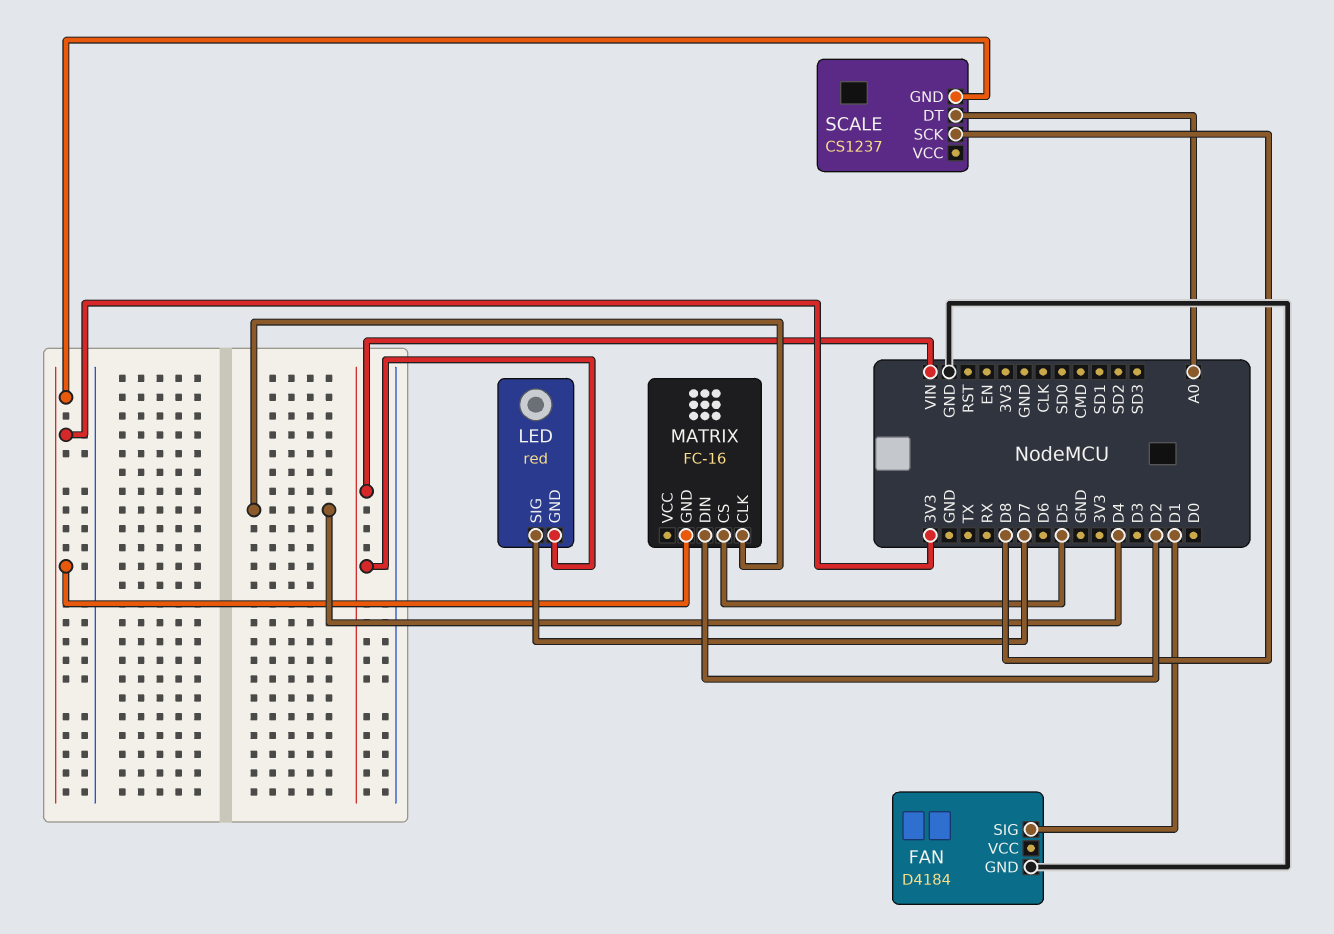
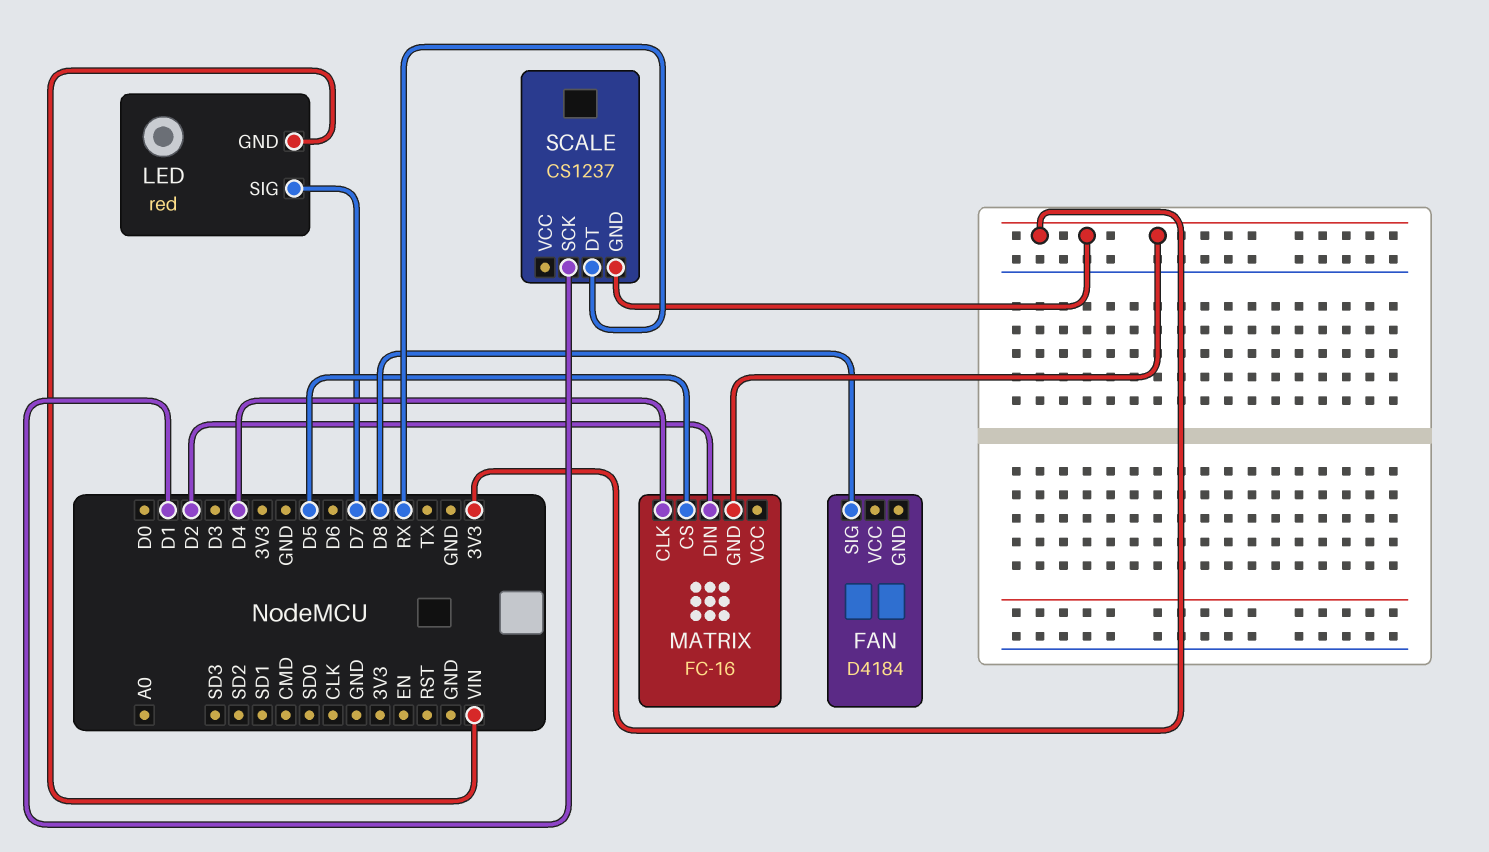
FAN pin GND: GND -> none
FAN pin SIG: D1 -> D8
SCALE pin DT: A0 -> RX
SCALE pin SCK: D8 -> D1

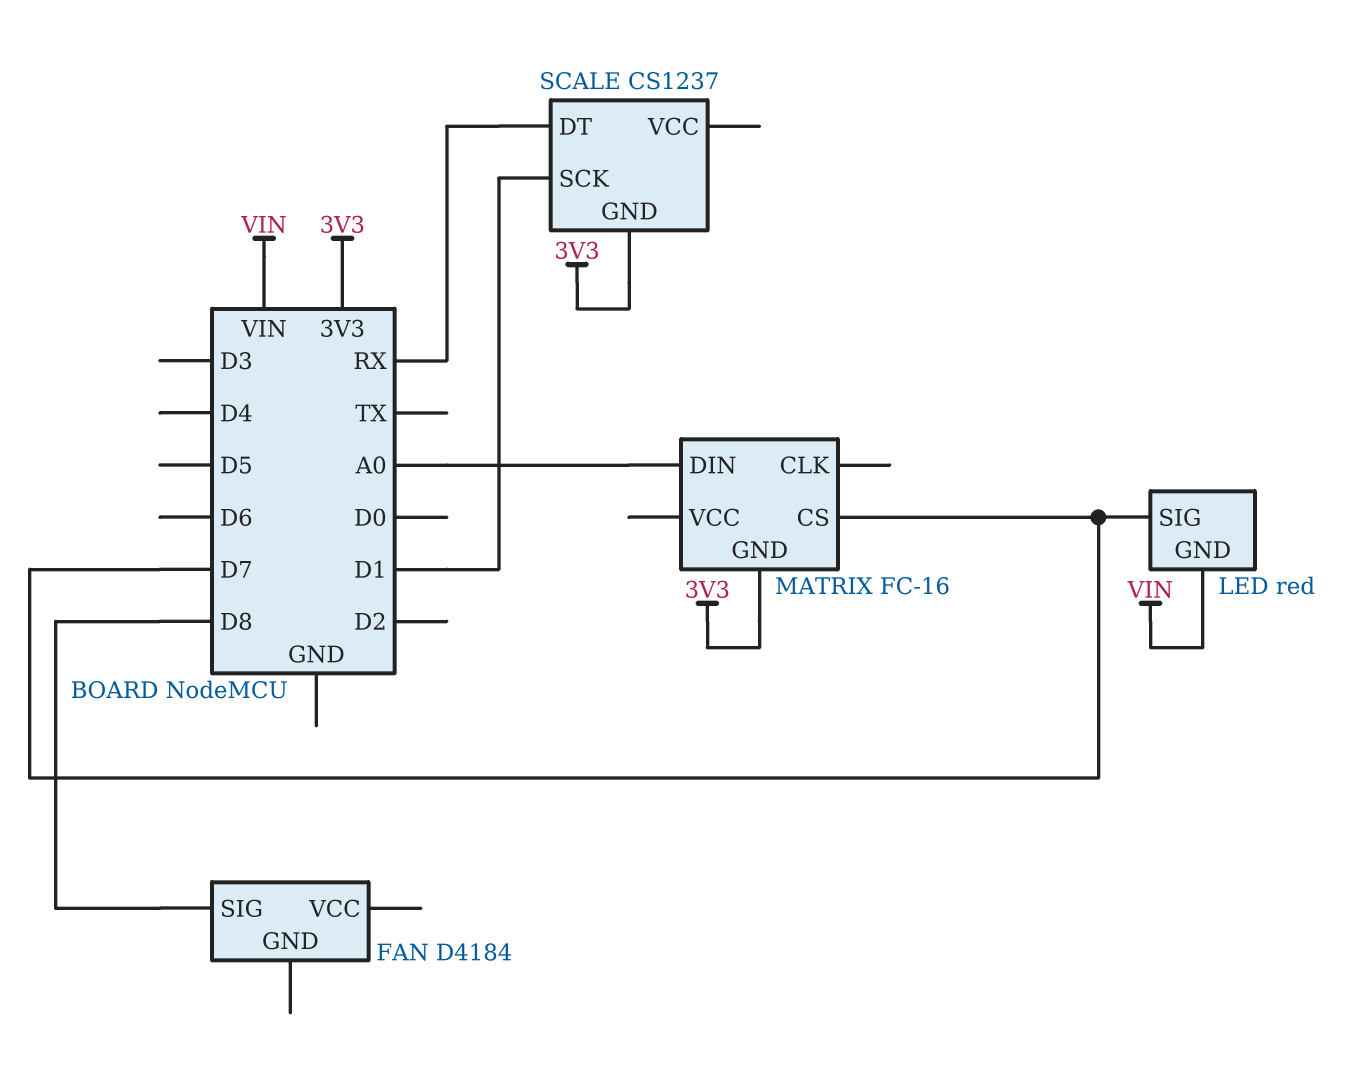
MATRIX pin CLK: D4 -> none
MATRIX pin CS: D5 -> D7
MATRIX pin DIN: D2 -> A0

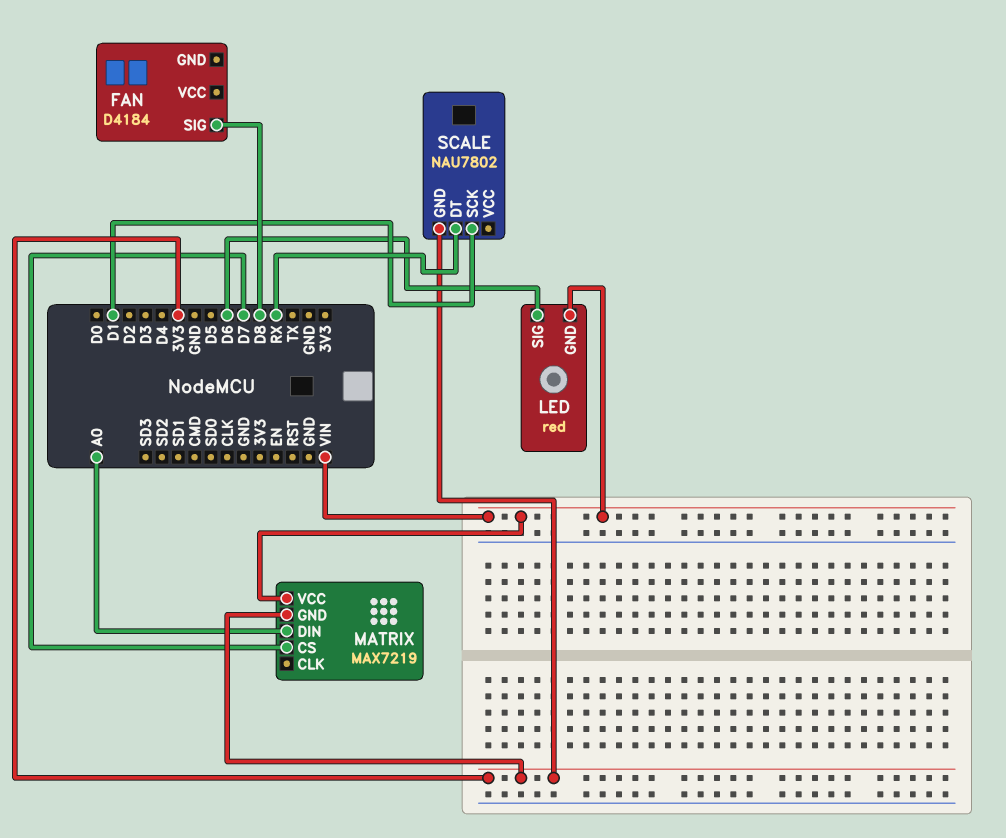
LED pin SIG: D7 -> D6
MATRIX: FC-16 -> MAX7219
MATRIX pin VCC: none -> VIN
SCALE: CS1237 -> NAU7802

